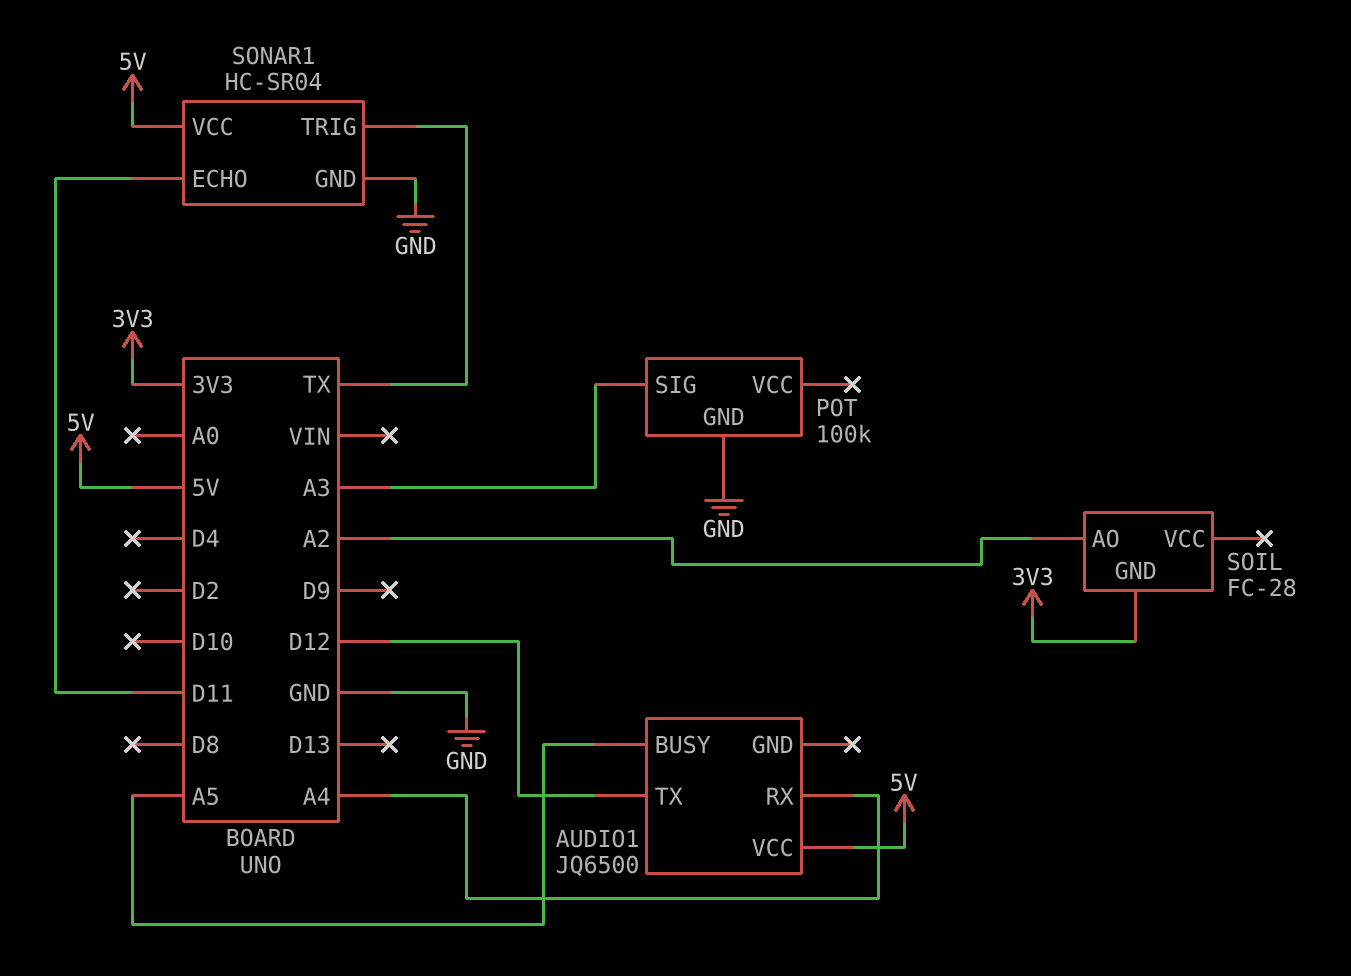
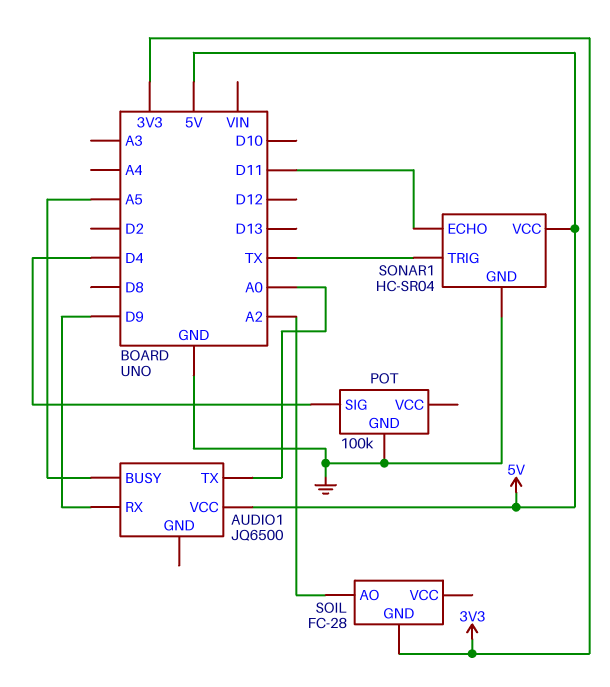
AUDIO1 pin RX: A4 -> D9
AUDIO1 pin TX: D12 -> A0
POT pin SIG: A3 -> D4

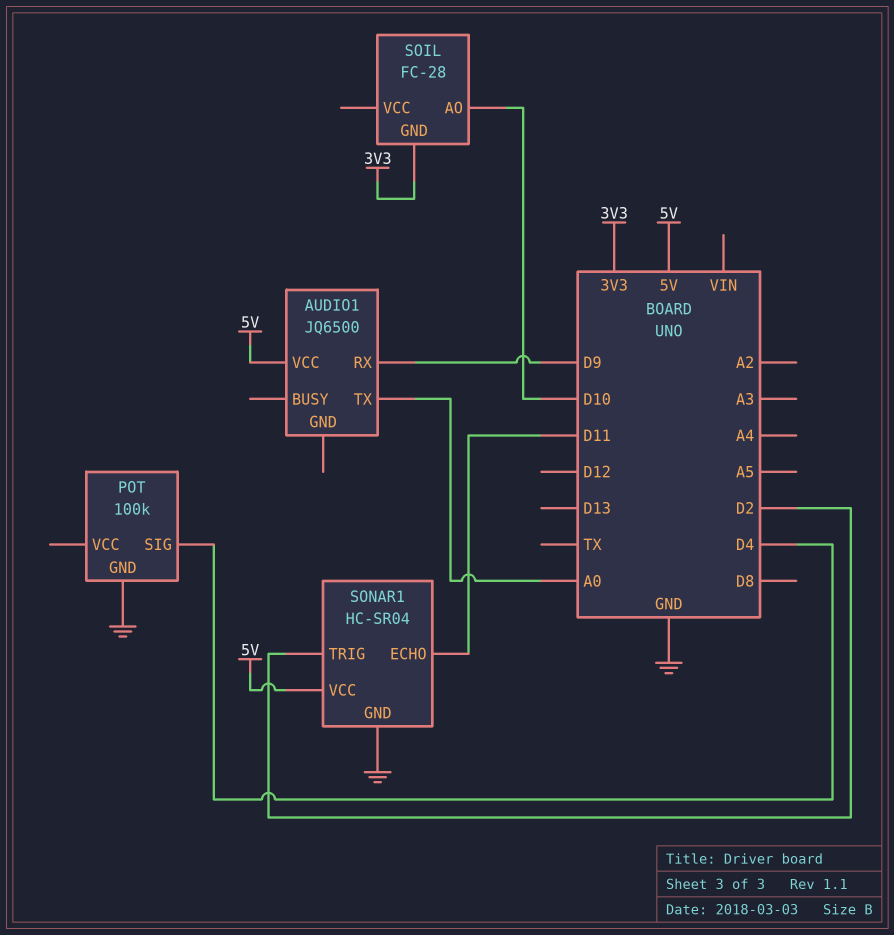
AUDIO1 pin BUSY: A5 -> none
SOIL pin AO: A2 -> D10
SONAR1 pin TRIG: TX -> D2

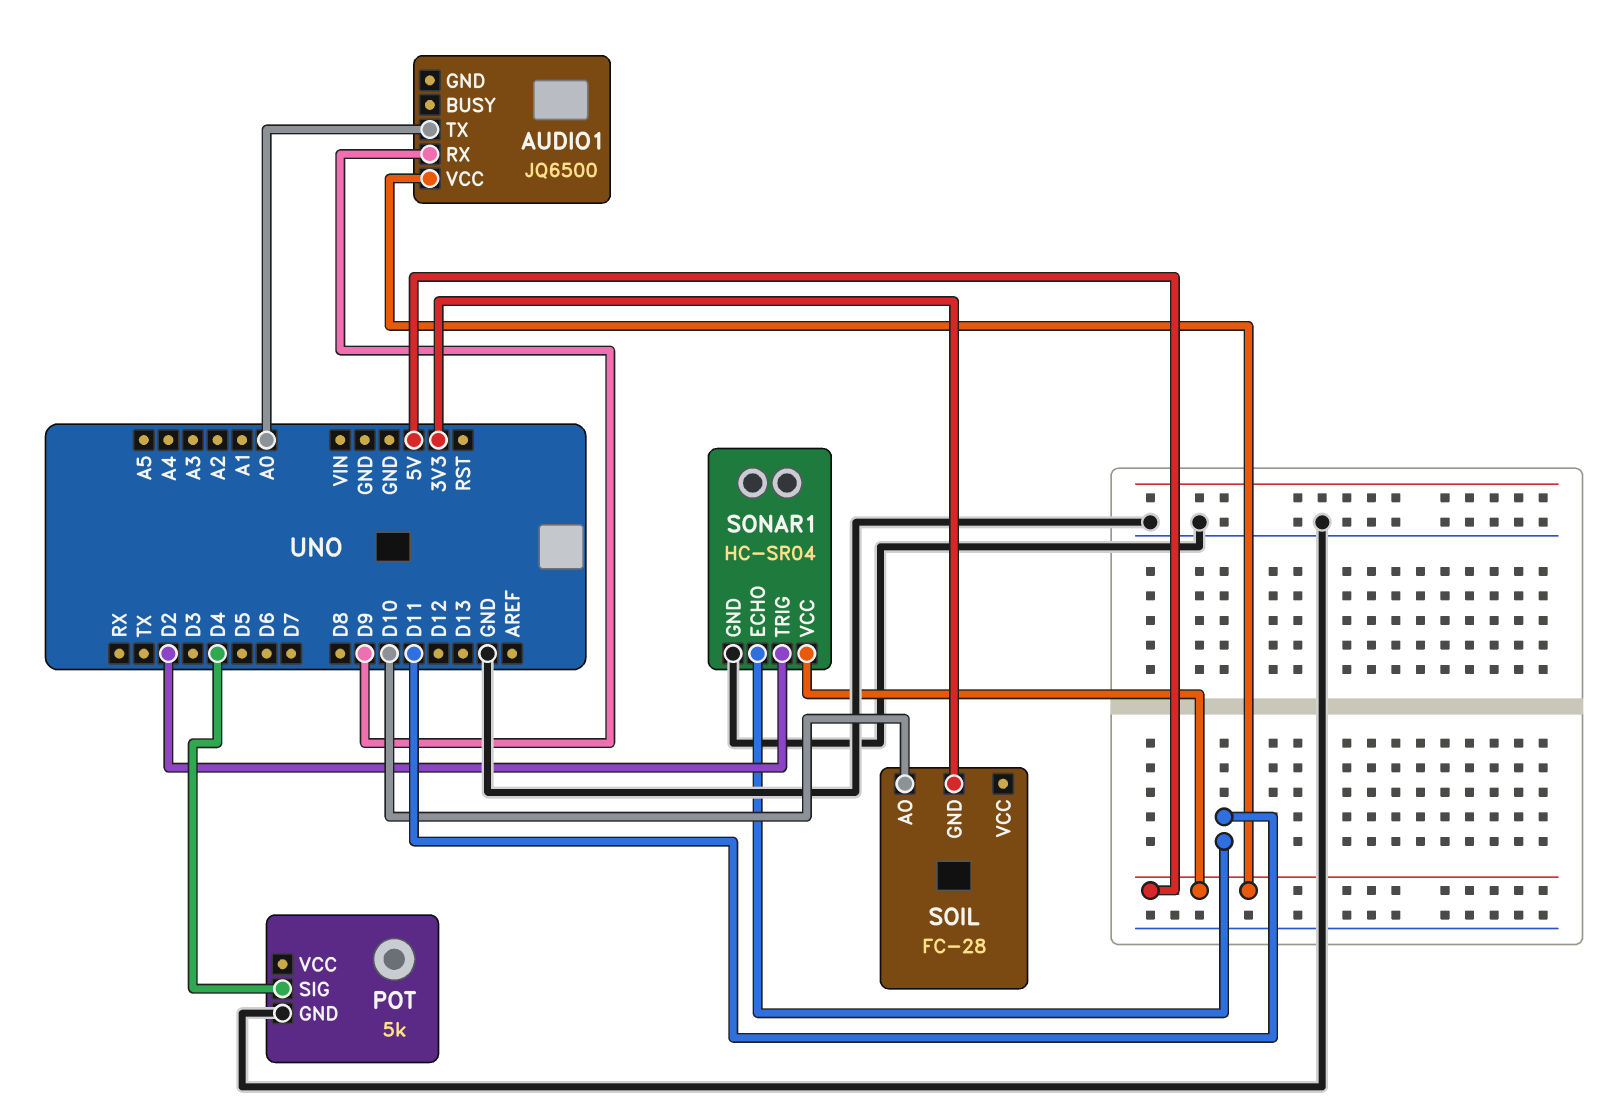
POT: 100k -> 5k

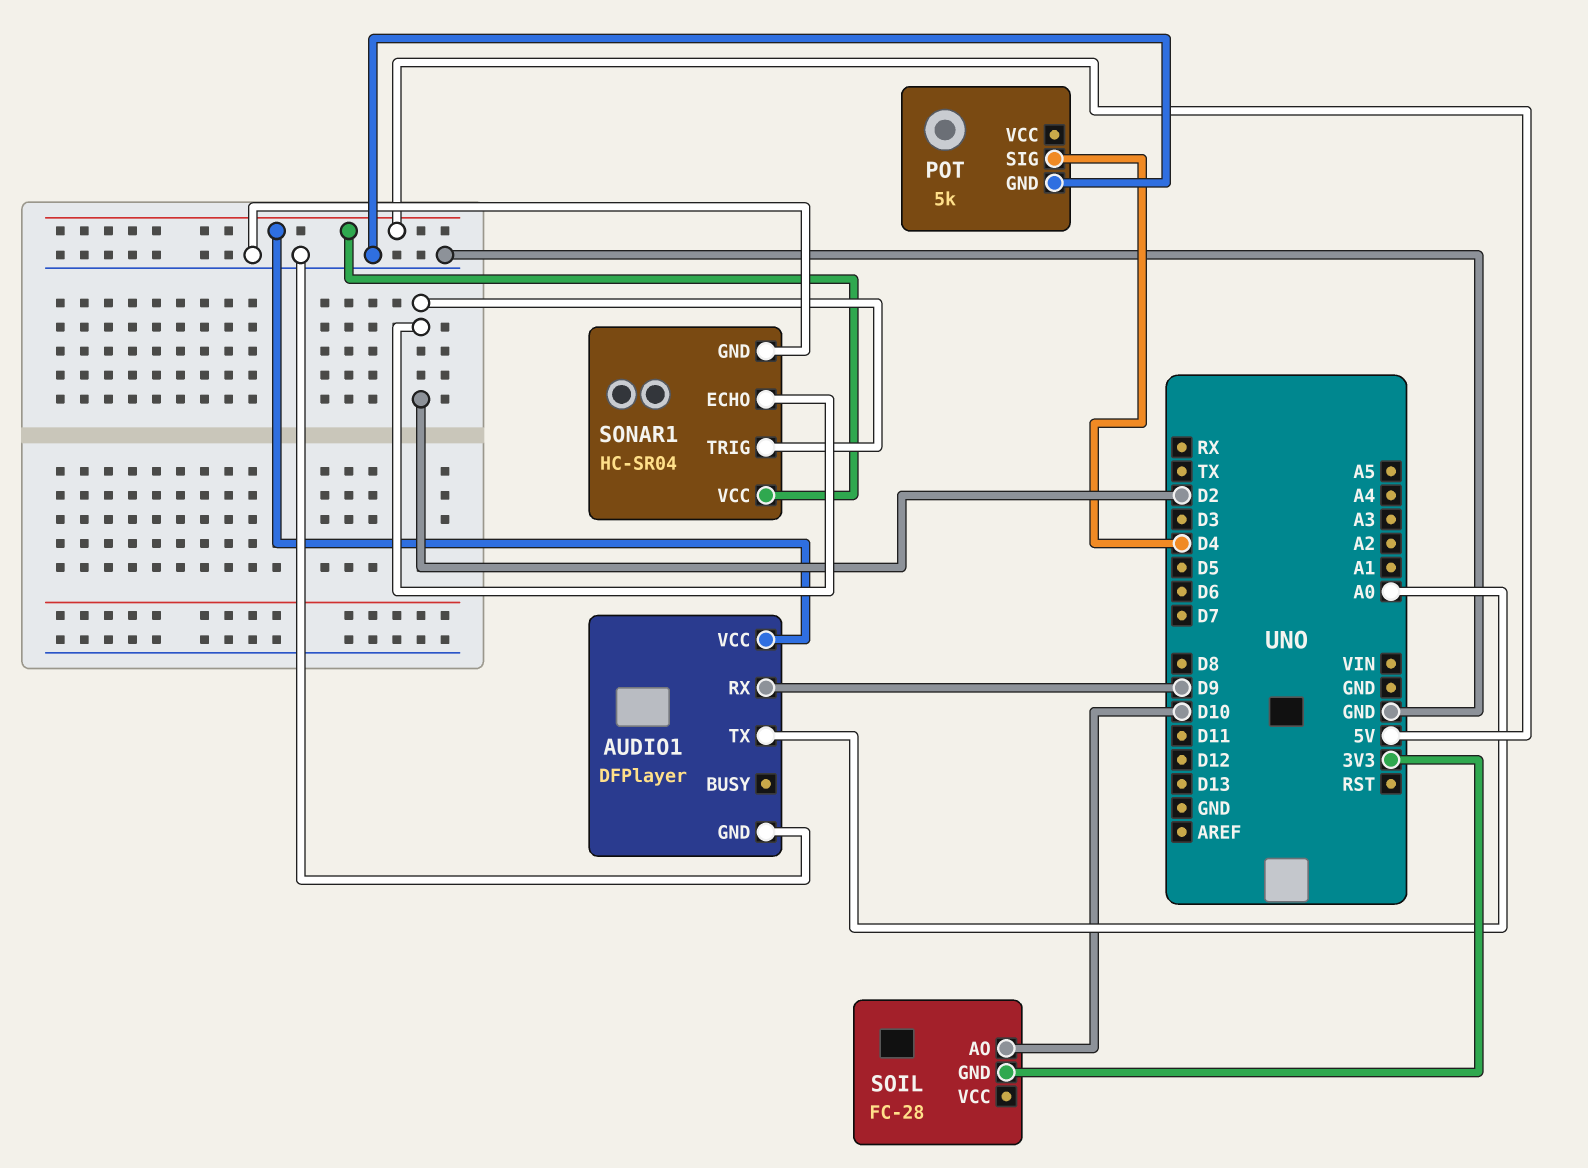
AUDIO1: JQ6500 -> DFPlayer
AUDIO1 pin GND: none -> GND
SONAR1 pin ECHO: D11 -> D2

